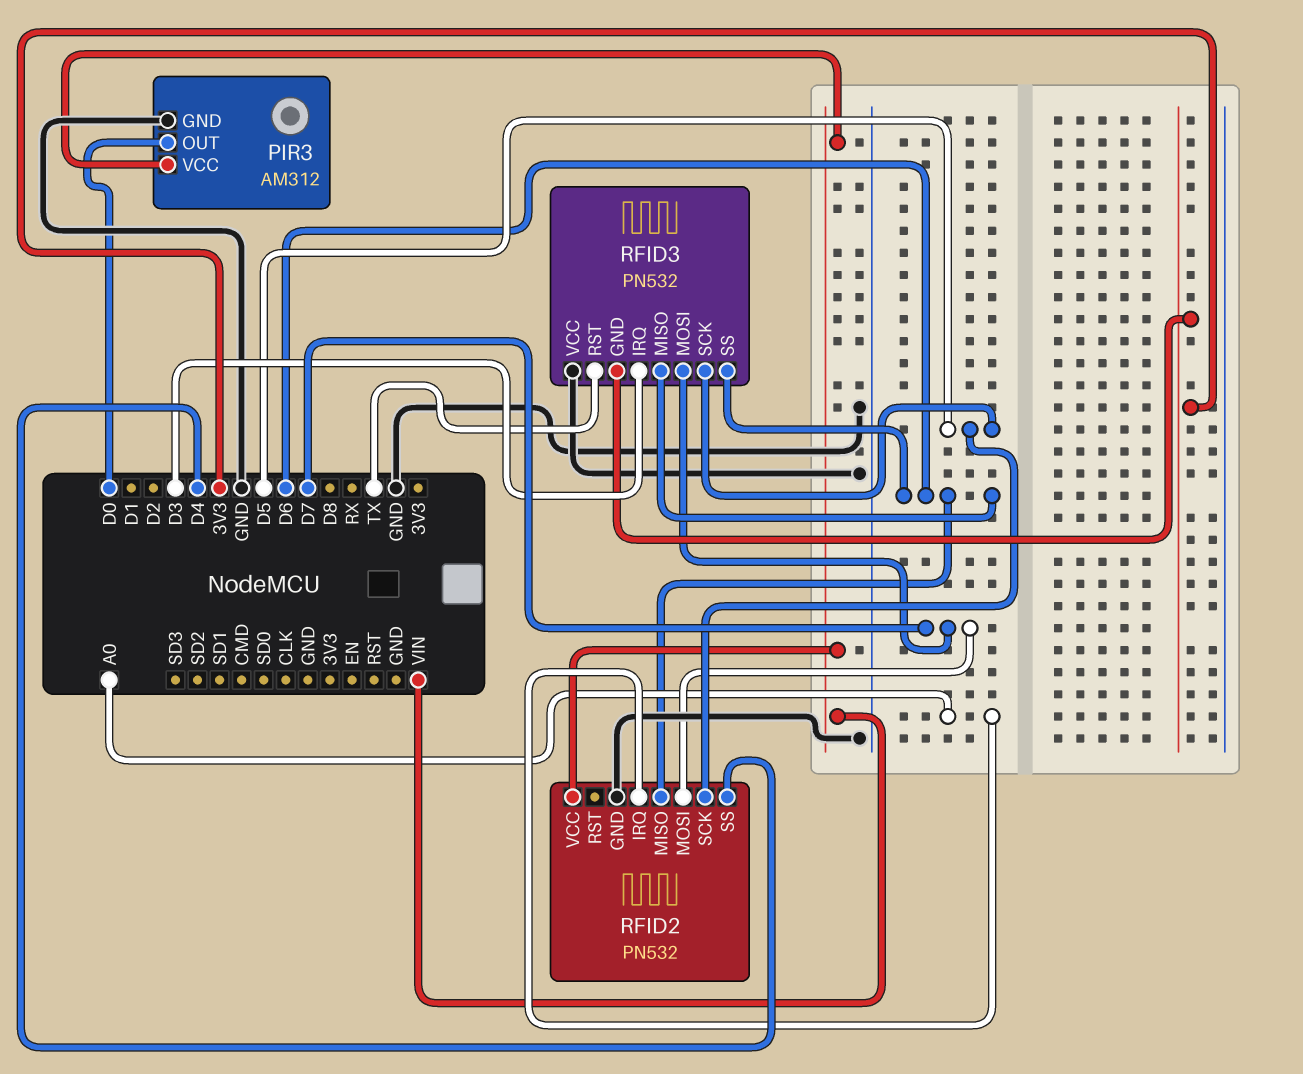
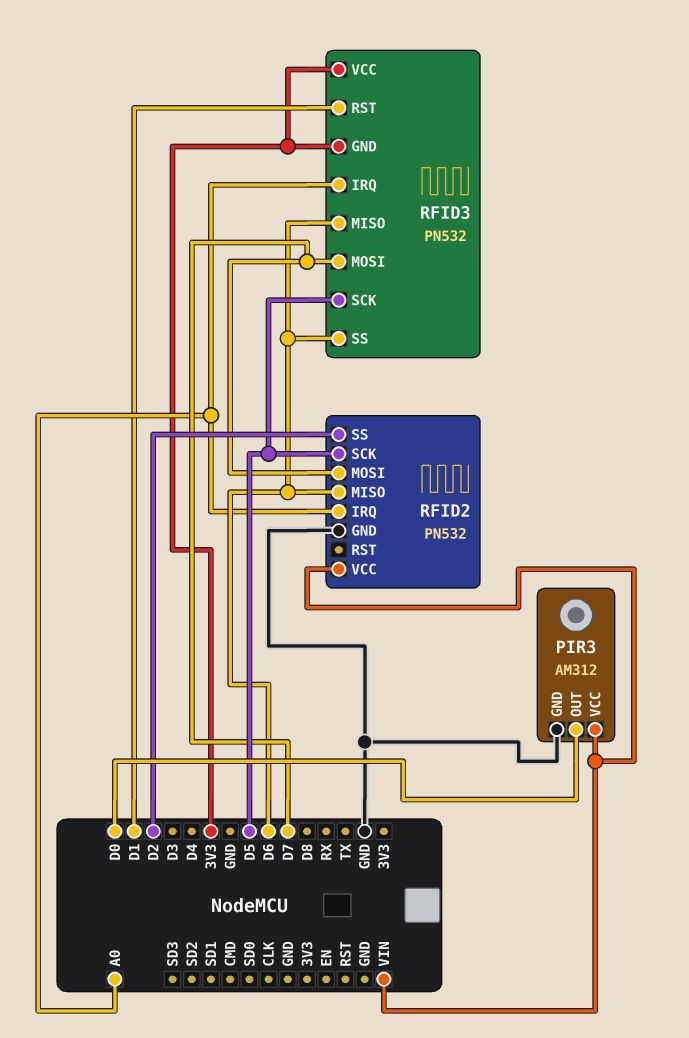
RFID2 pin SS: D4 -> D2
RFID3 pin IRQ: D3 -> A0
RFID3 pin RST: TX -> D1
RFID3 pin VCC: GND -> 3V3

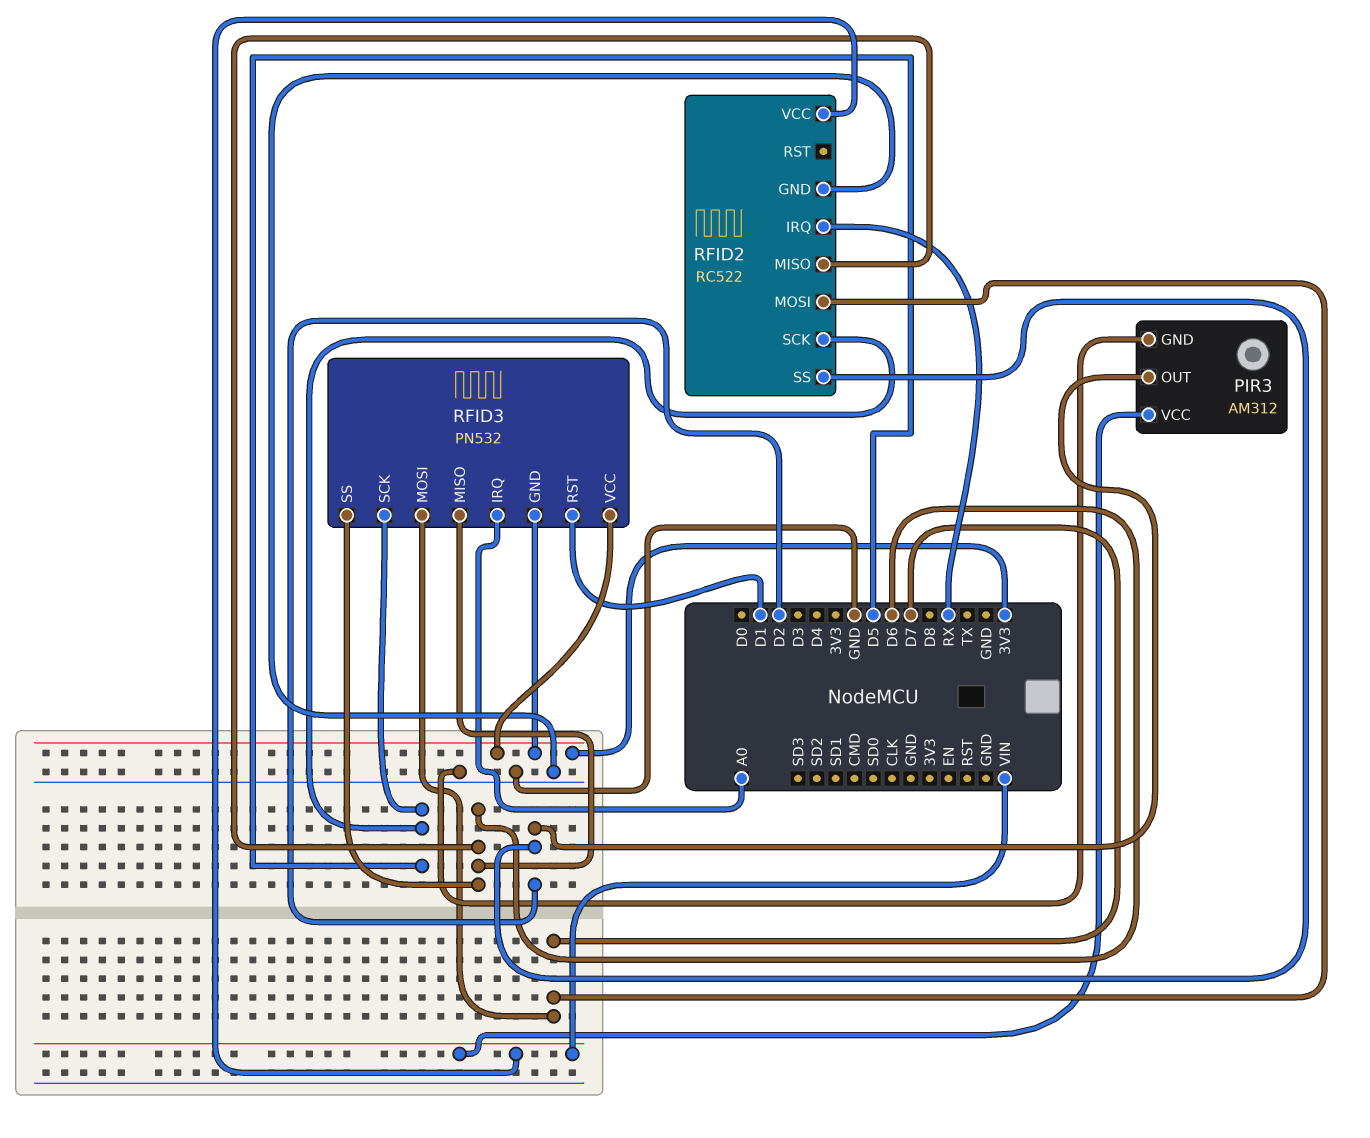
PIR3 pin OUT: D0 -> D2
RFID2: PN532 -> RC522
RFID2 pin IRQ: A0 -> RX

